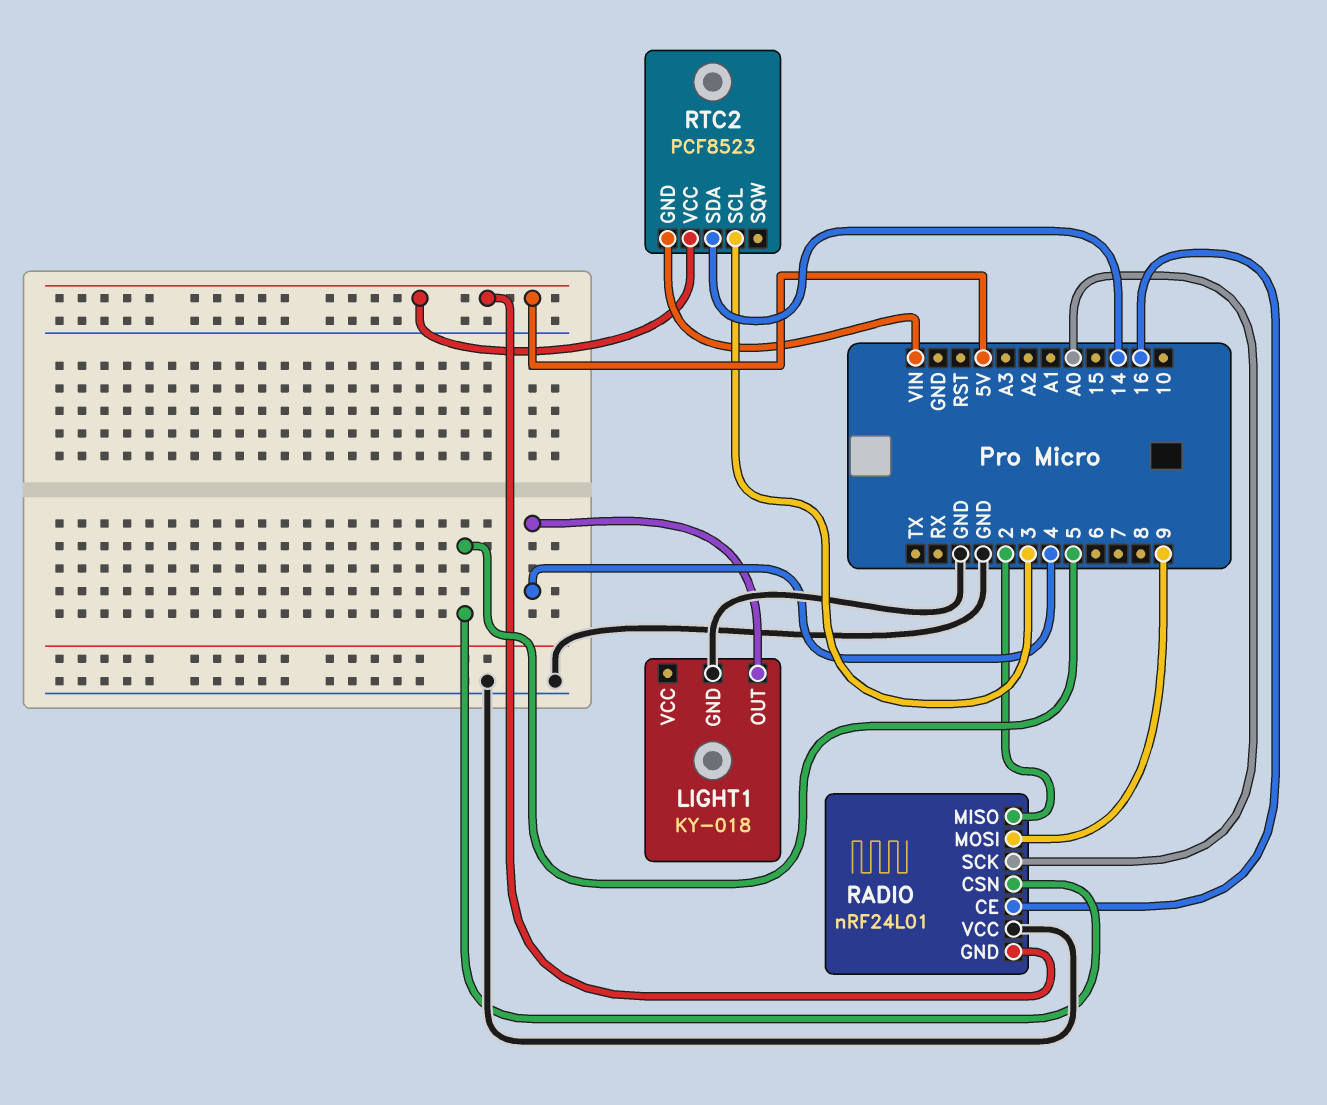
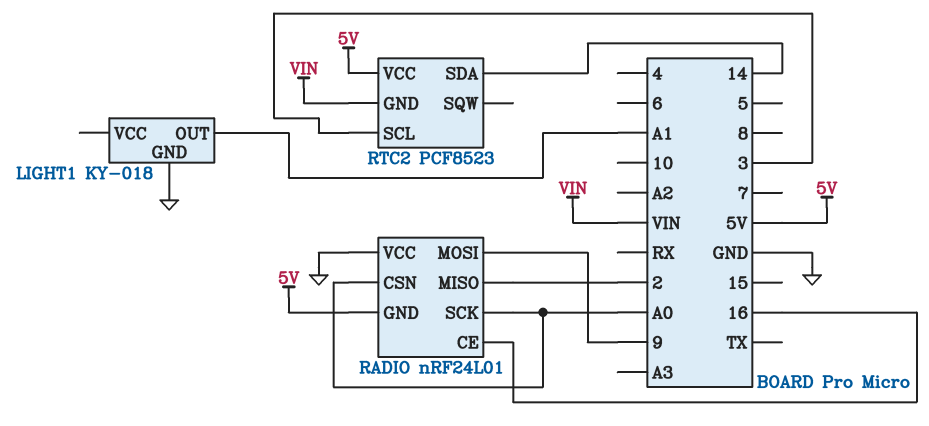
LIGHT1 pin OUT: 4 -> A1
RADIO pin CSN: 5 -> A0

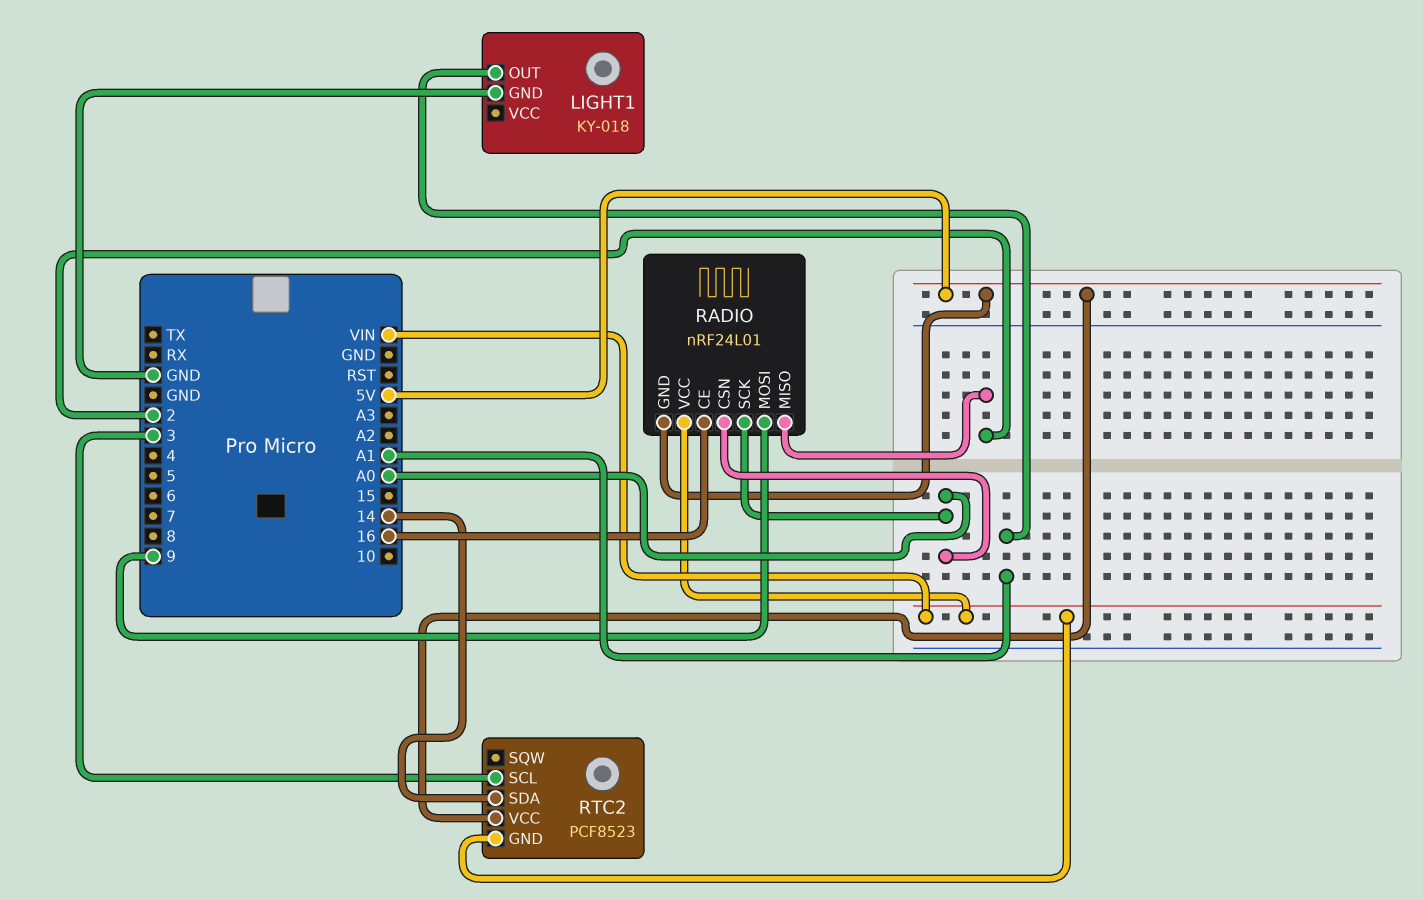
RADIO pin VCC: GND -> VIN

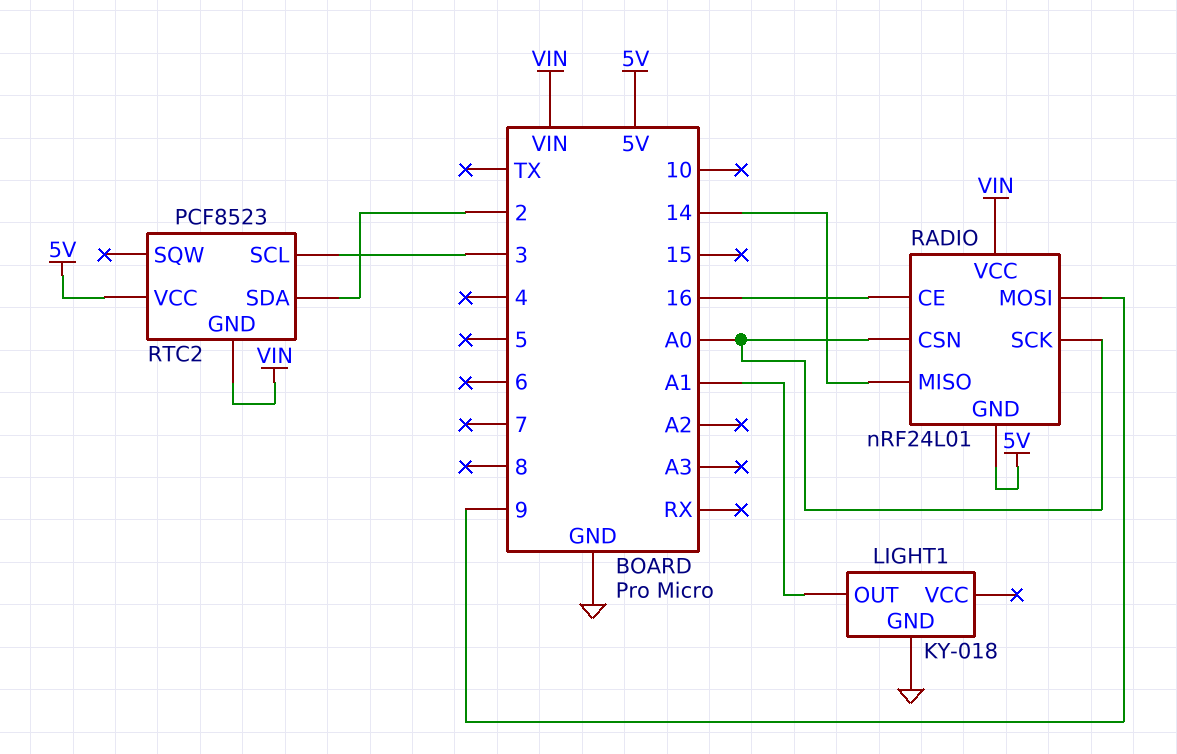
RADIO pin MISO: 2 -> 14
RTC2 pin SDA: 14 -> 2

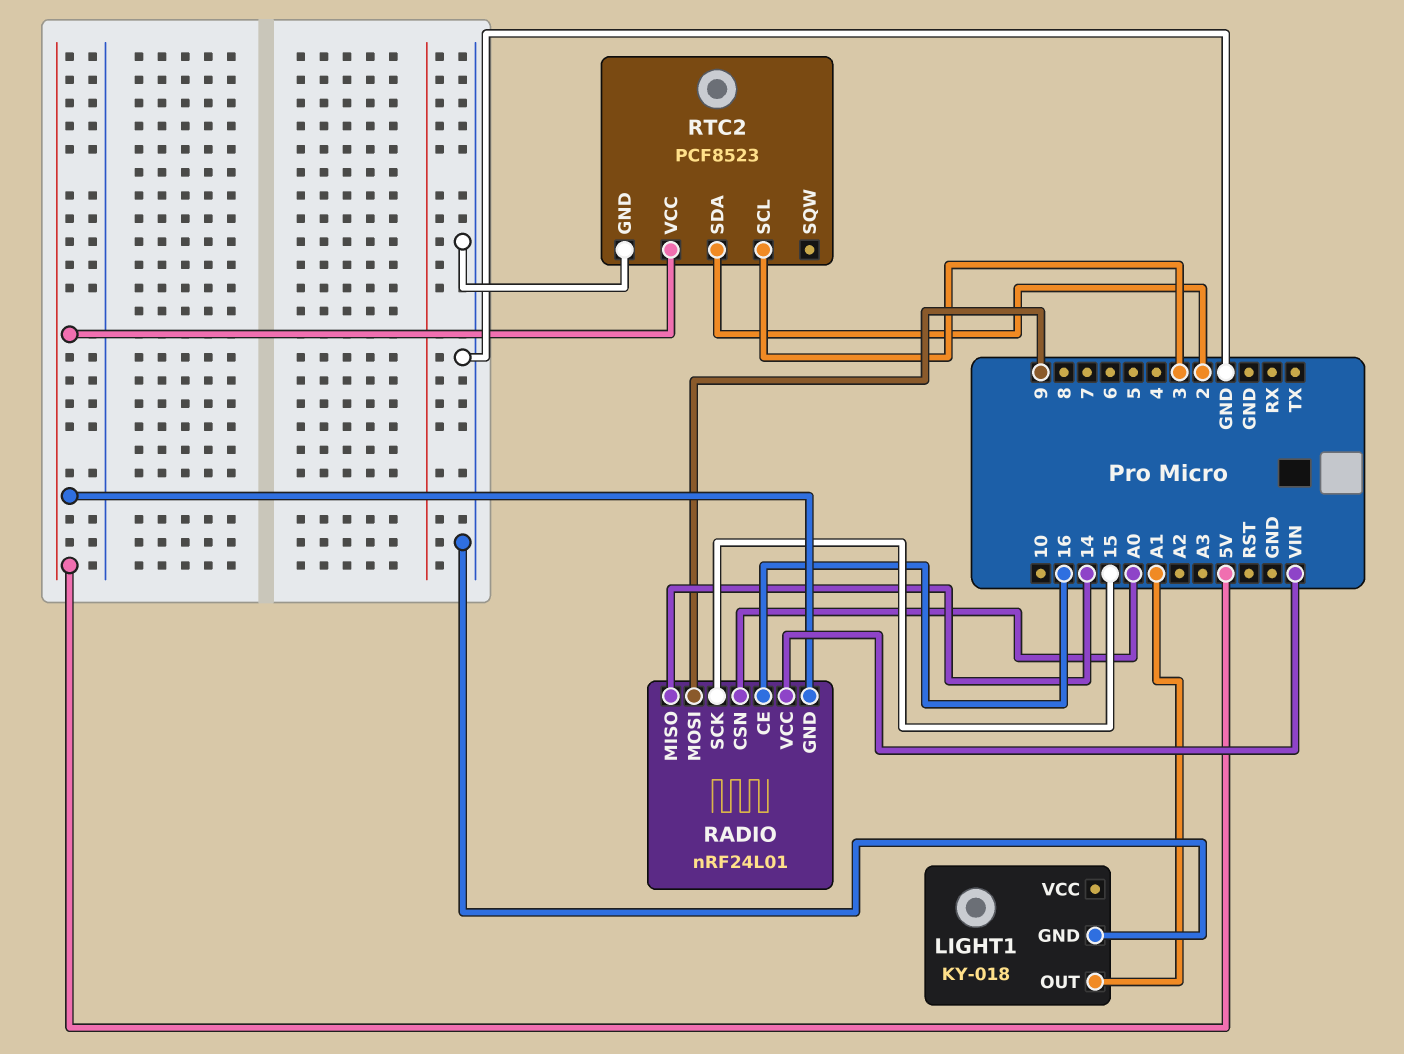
RADIO pin SCK: A0 -> 15
RTC2 pin GND: VIN -> GND

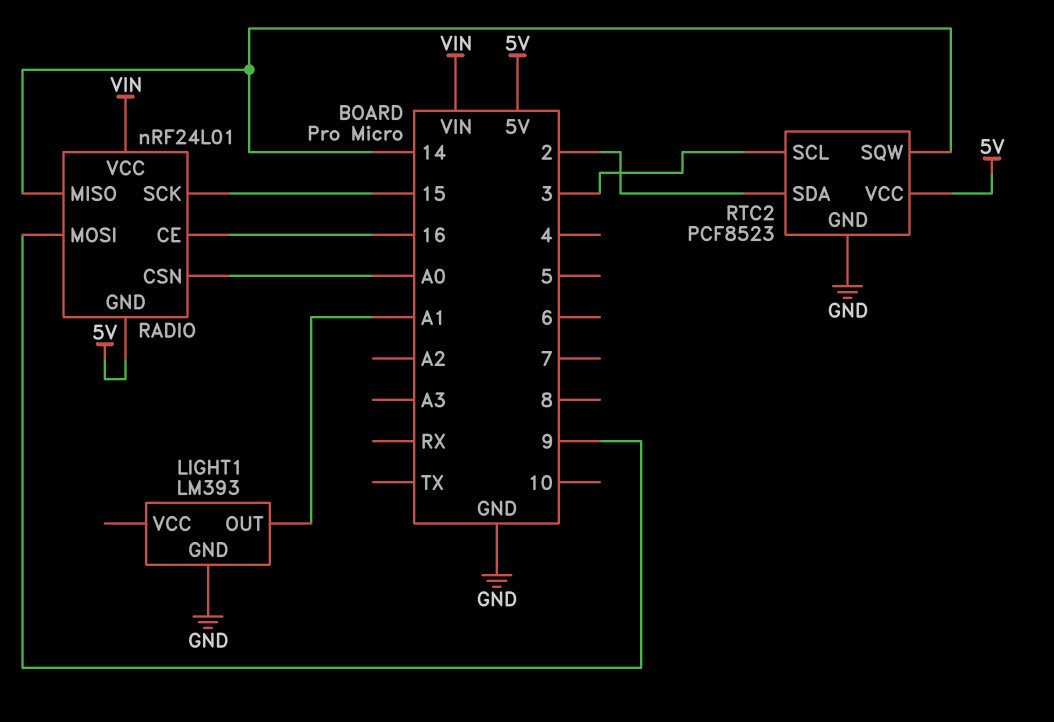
LIGHT1: KY-018 -> LM393
RTC2 pin SQW: none -> 14

